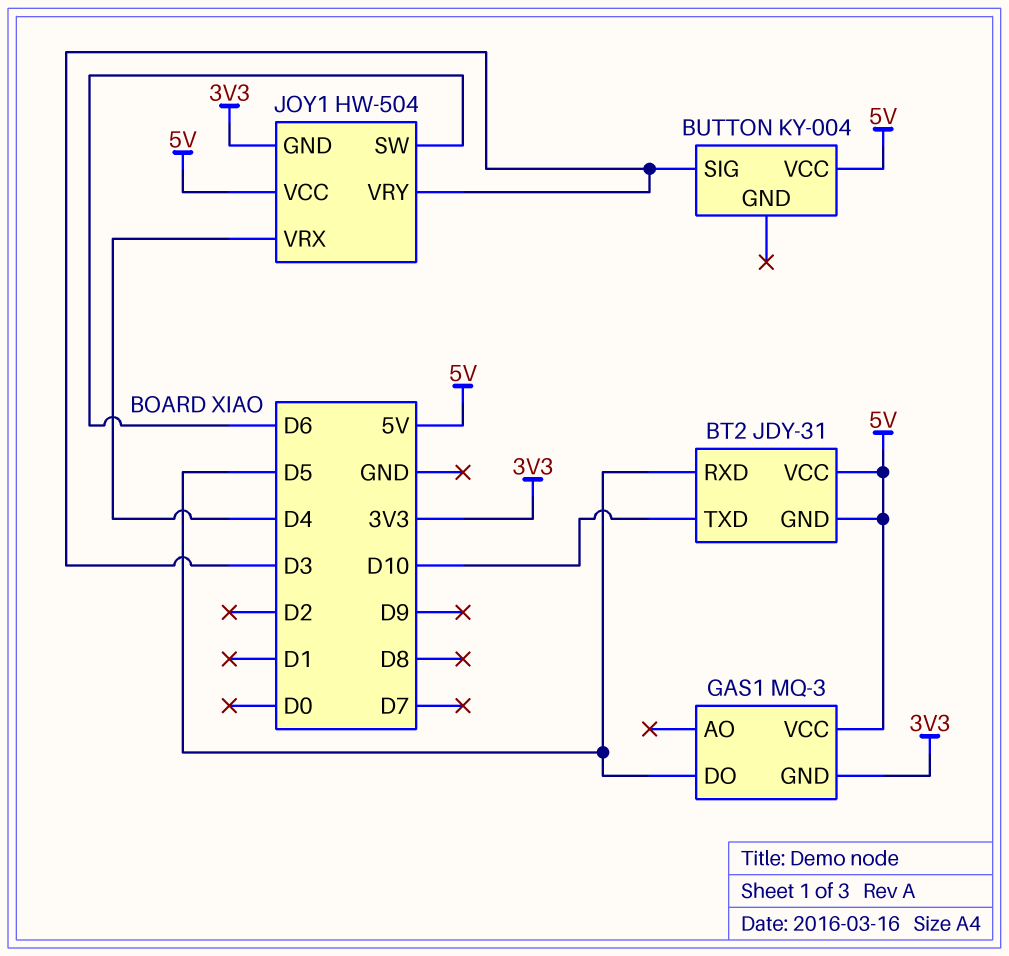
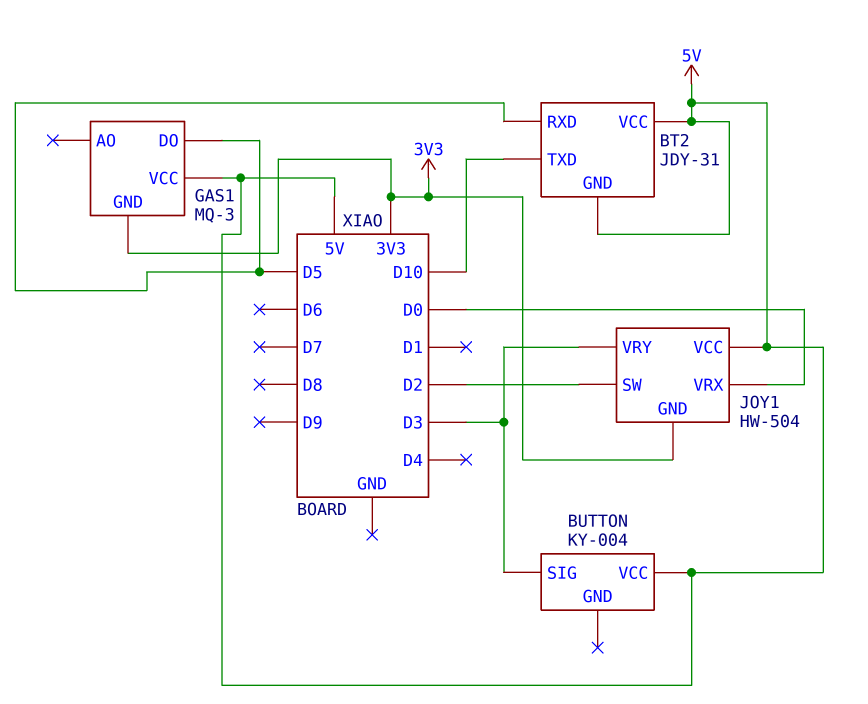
JOY1 pin SW: D6 -> D2
JOY1 pin VRX: D4 -> D0

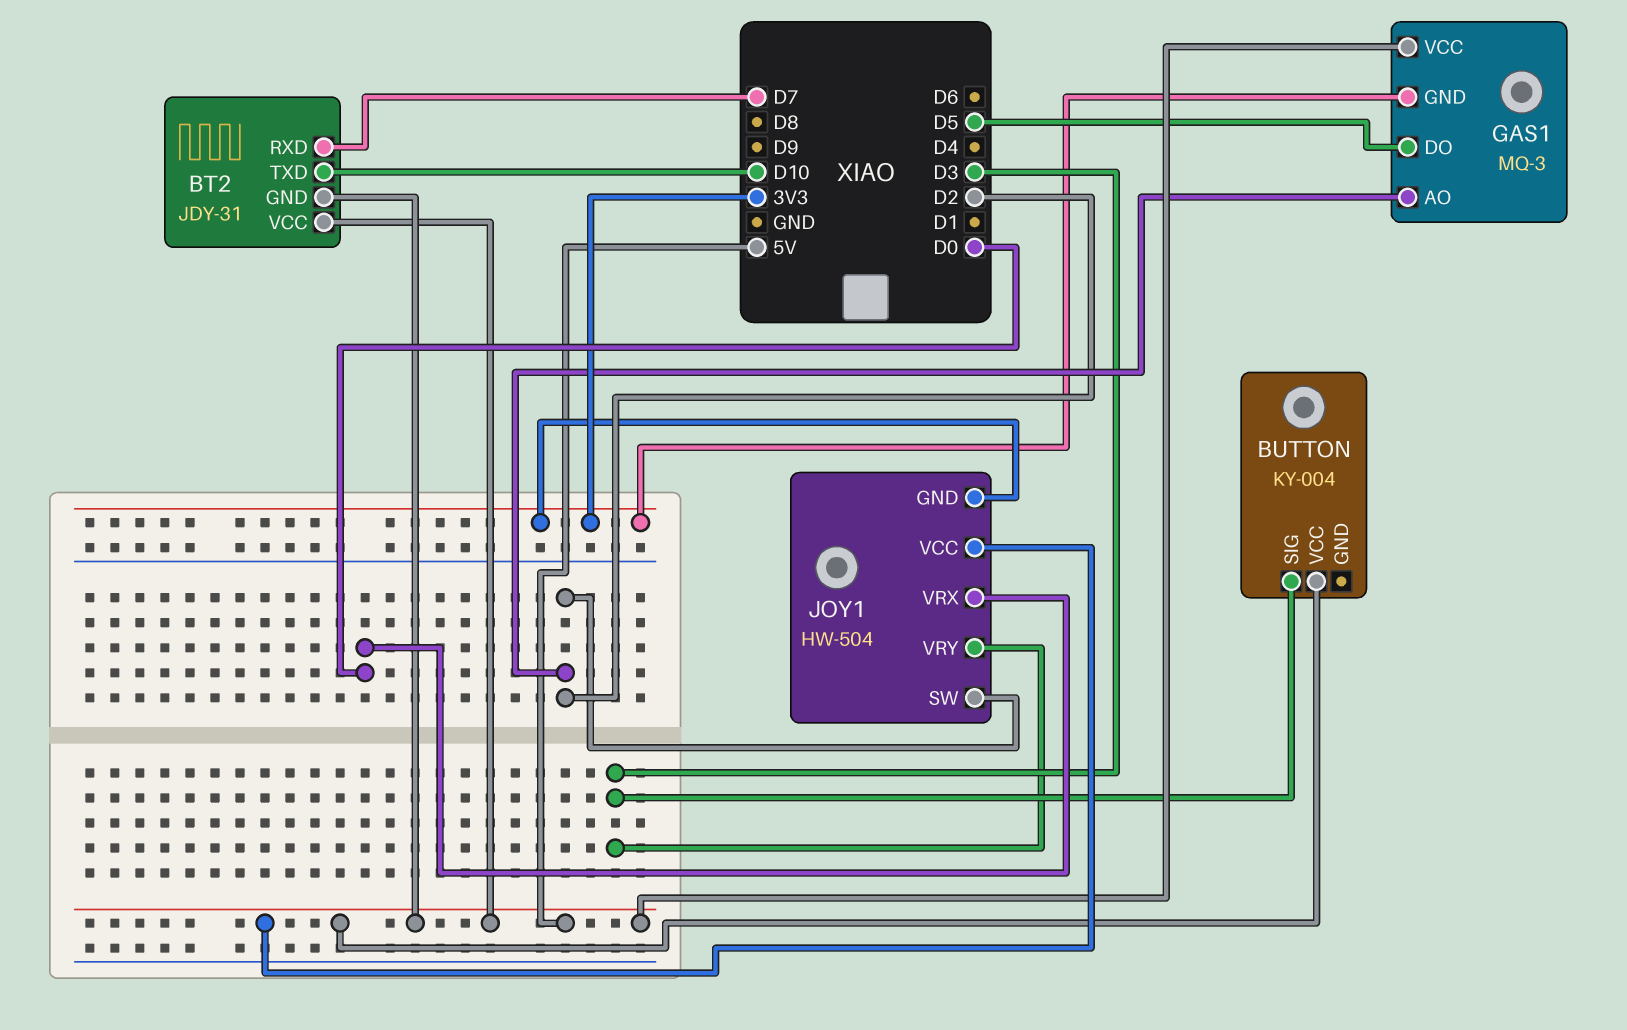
BT2 pin RXD: D5 -> D7
GAS1 pin AO: none -> D2

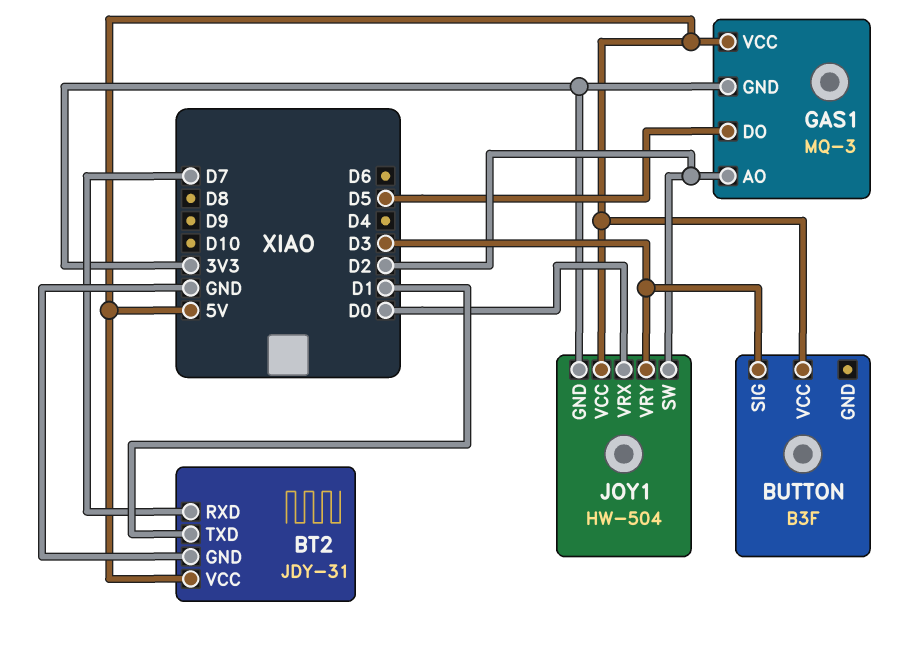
BT2 pin GND: 5V -> GND
BT2 pin TXD: D10 -> D1
BUTTON: KY-004 -> B3F

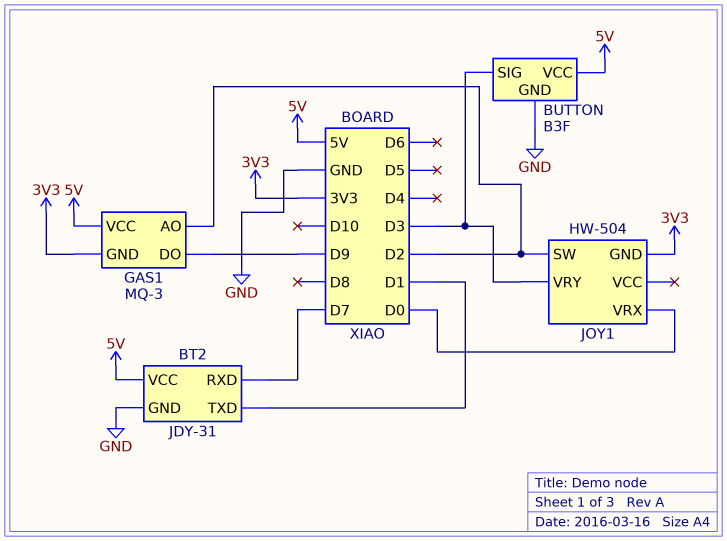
BUTTON pin GND: none -> GND
GAS1 pin DO: D5 -> D9
JOY1 pin VCC: 5V -> none

